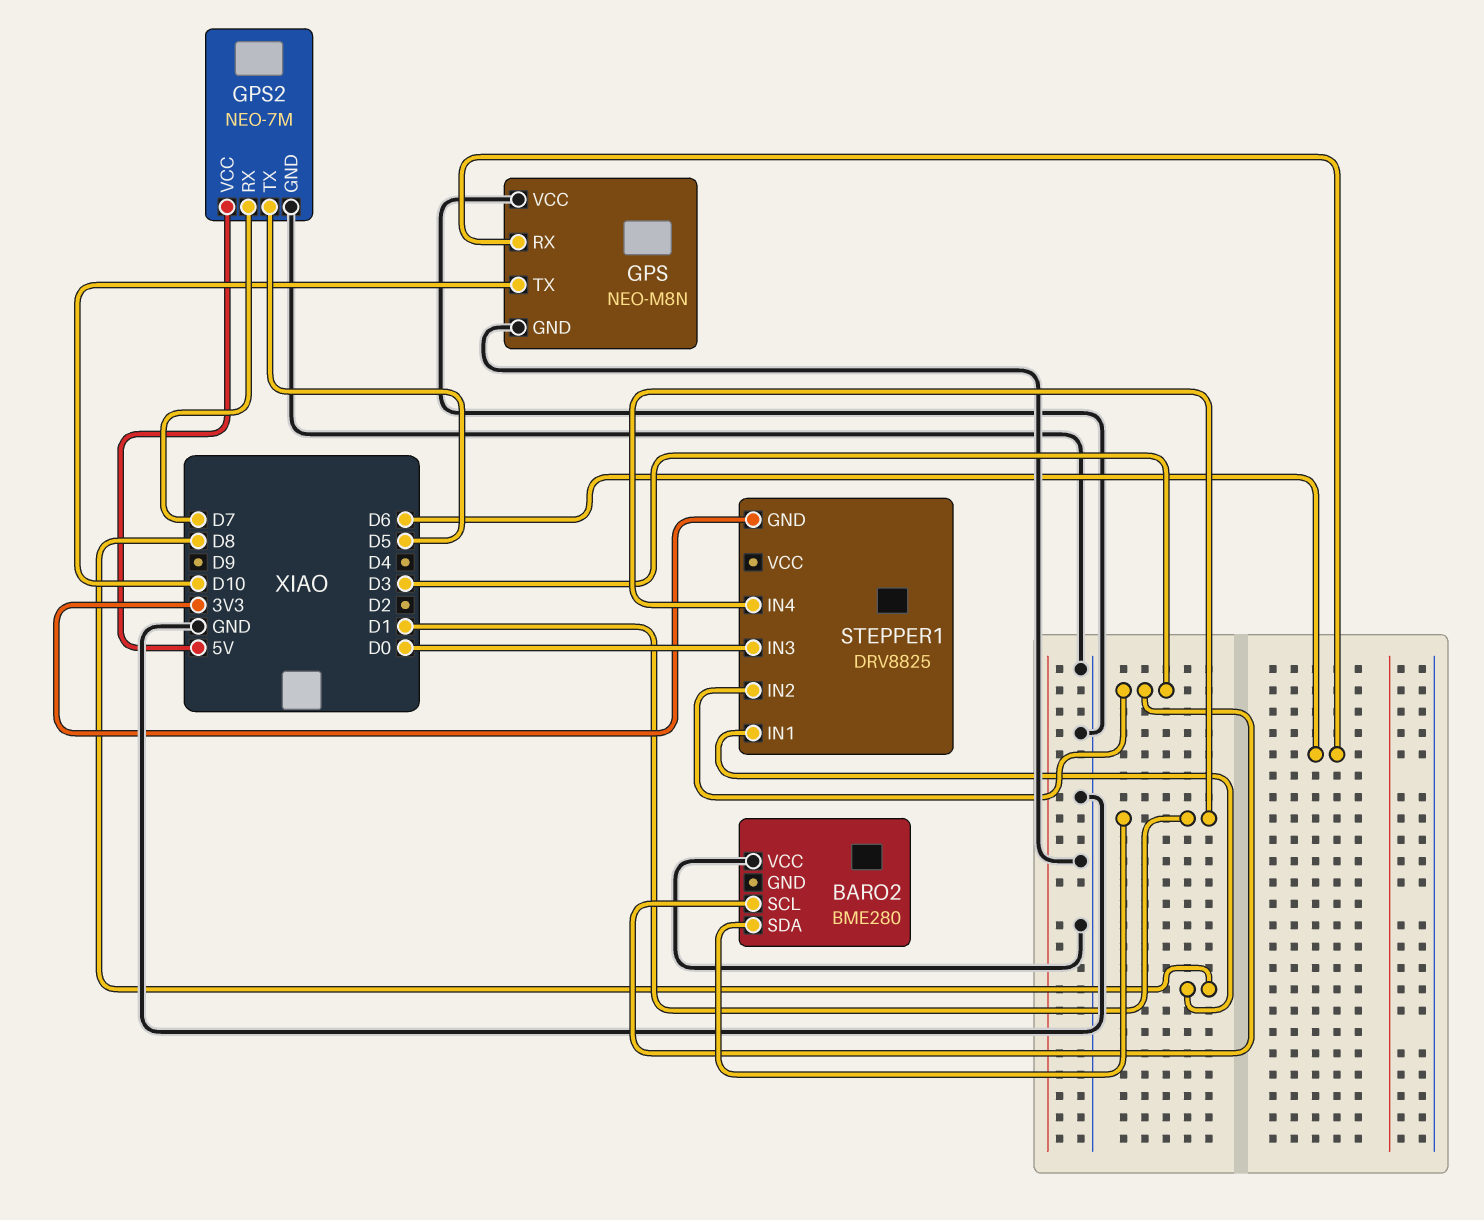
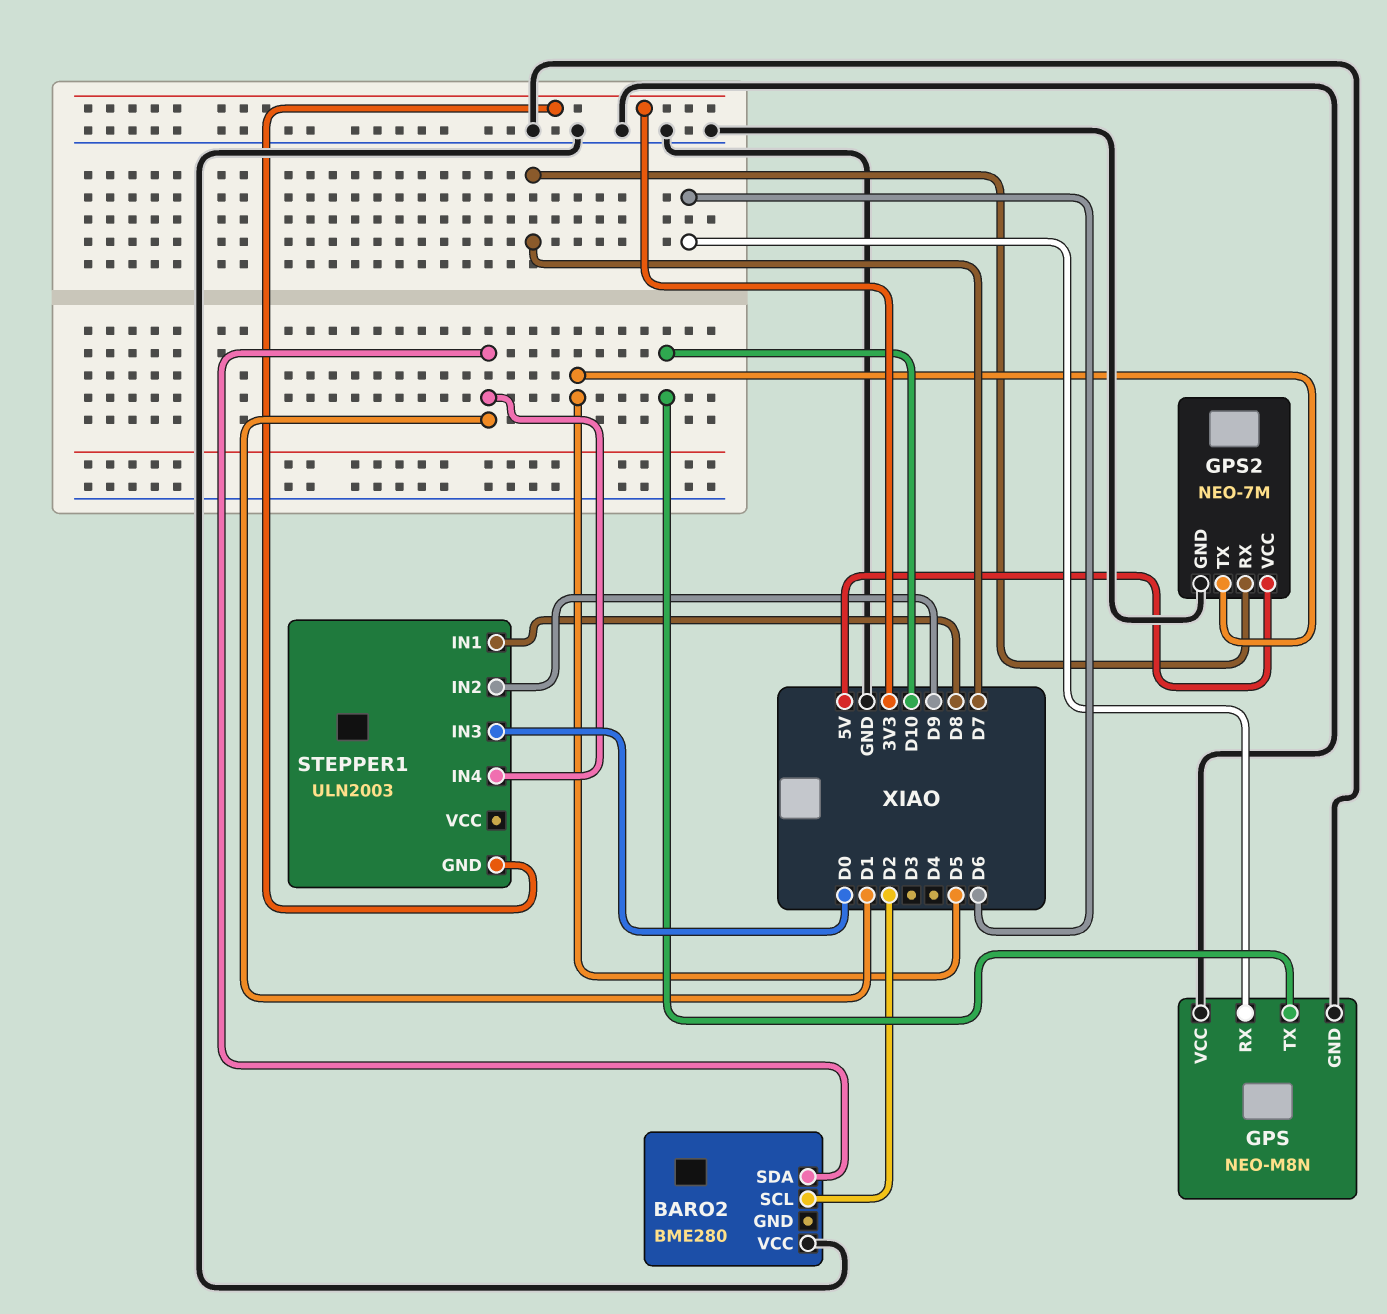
BARO2 pin SCL: D3 -> D2
STEPPER1: DRV8825 -> ULN2003
STEPPER1 pin IN2: D3 -> D9

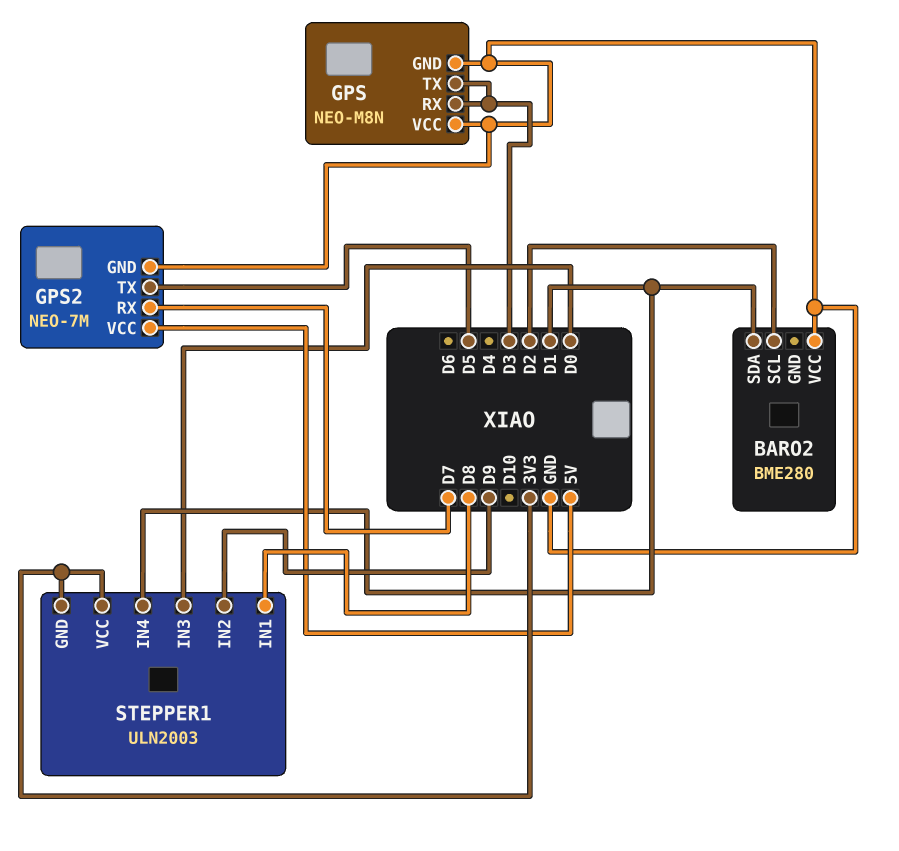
GPS pin RX: D6 -> D3
GPS pin TX: D10 -> D3
STEPPER1 pin VCC: none -> 3V3

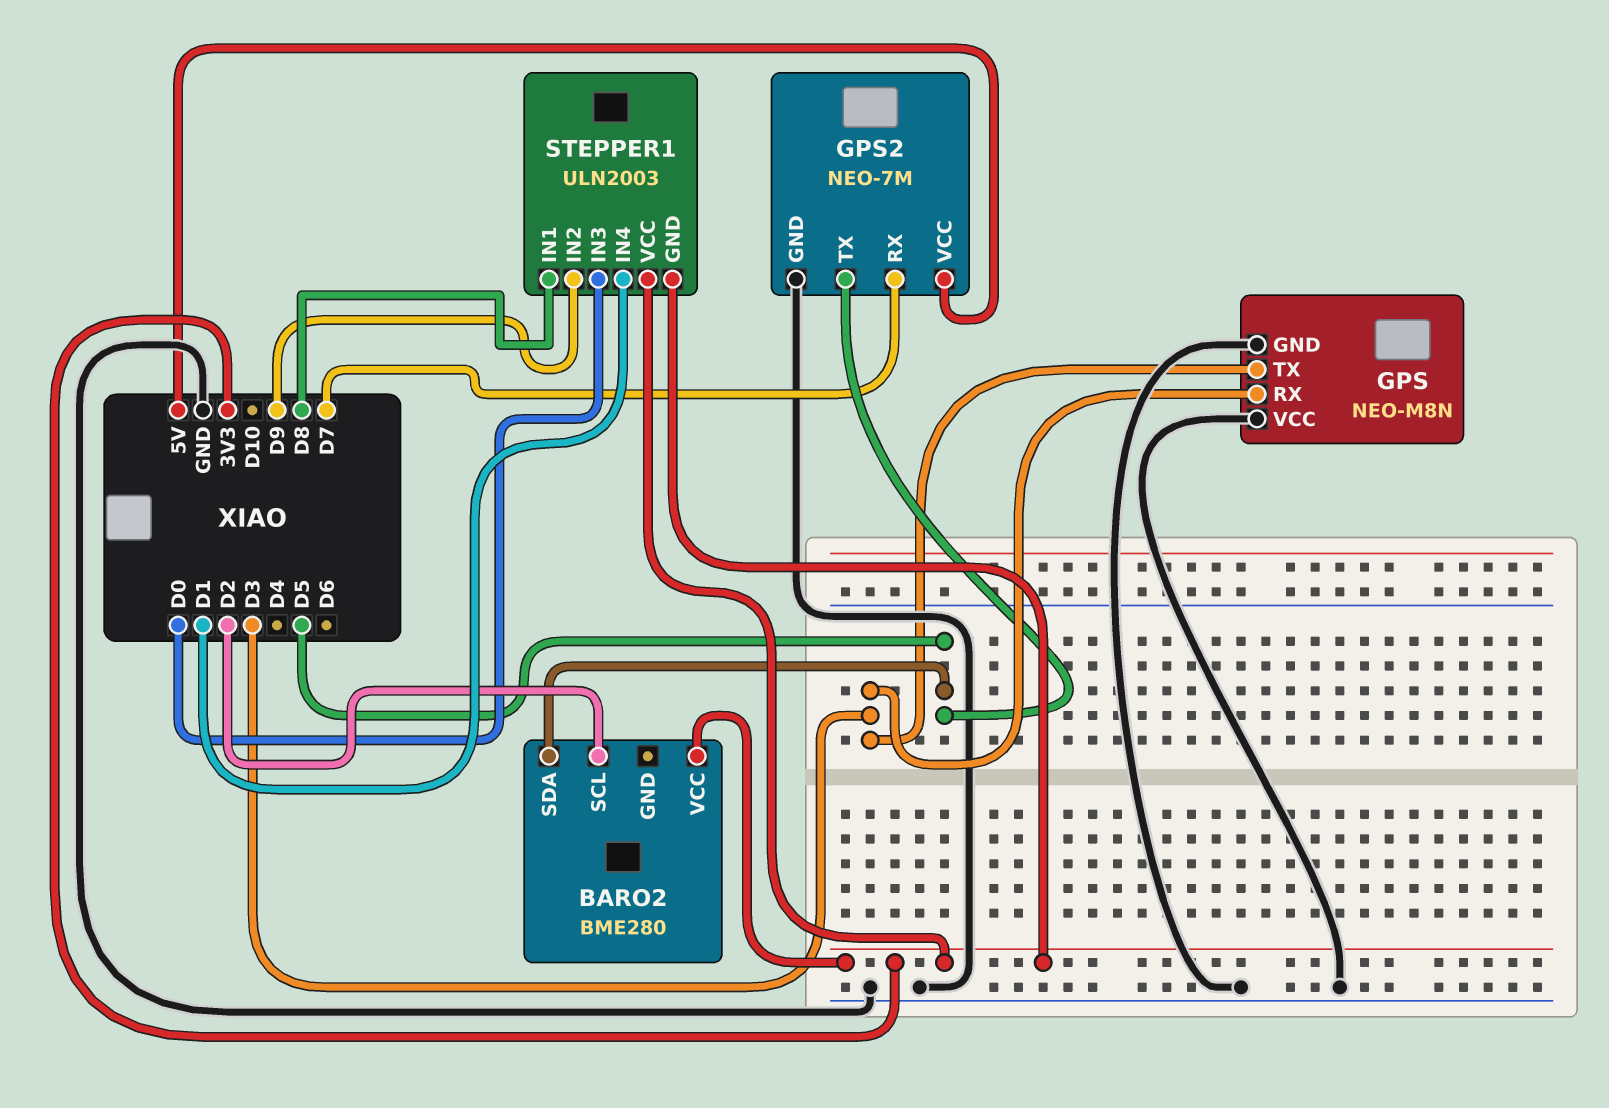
BARO2 pin SDA: D1 -> D5
BARO2 pin VCC: GND -> 3V3

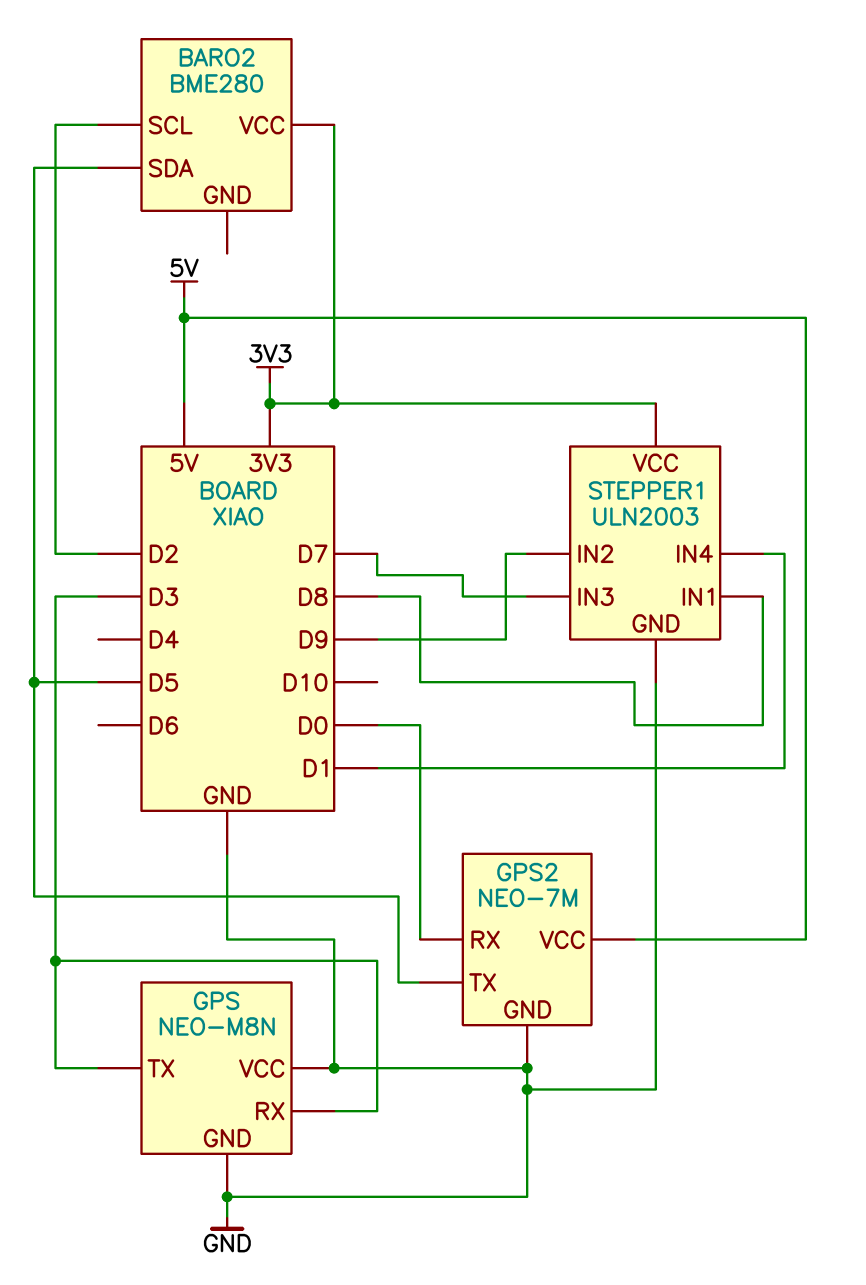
GPS2 pin RX: D7 -> D0
STEPPER1 pin GND: 3V3 -> GND
STEPPER1 pin IN3: D0 -> D7

